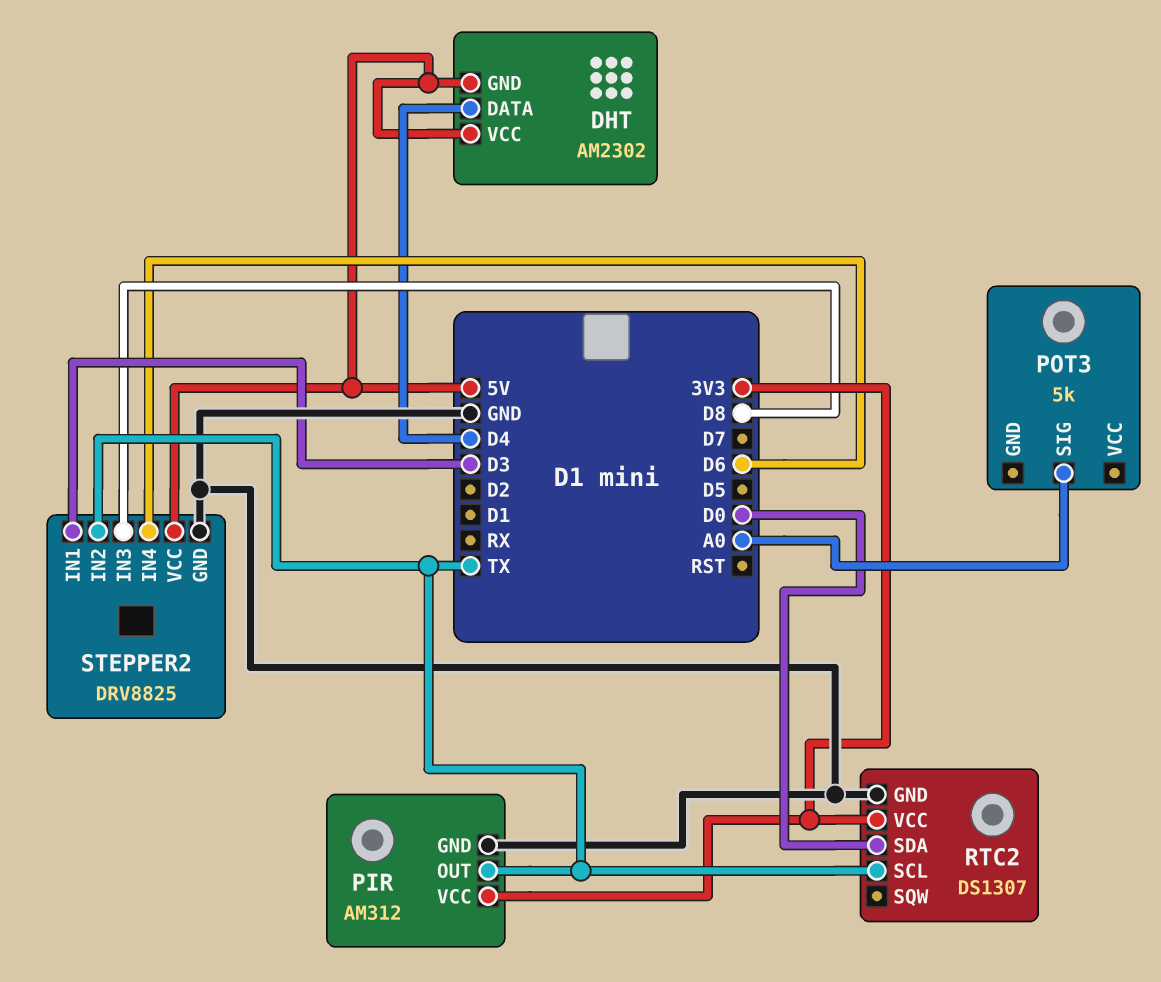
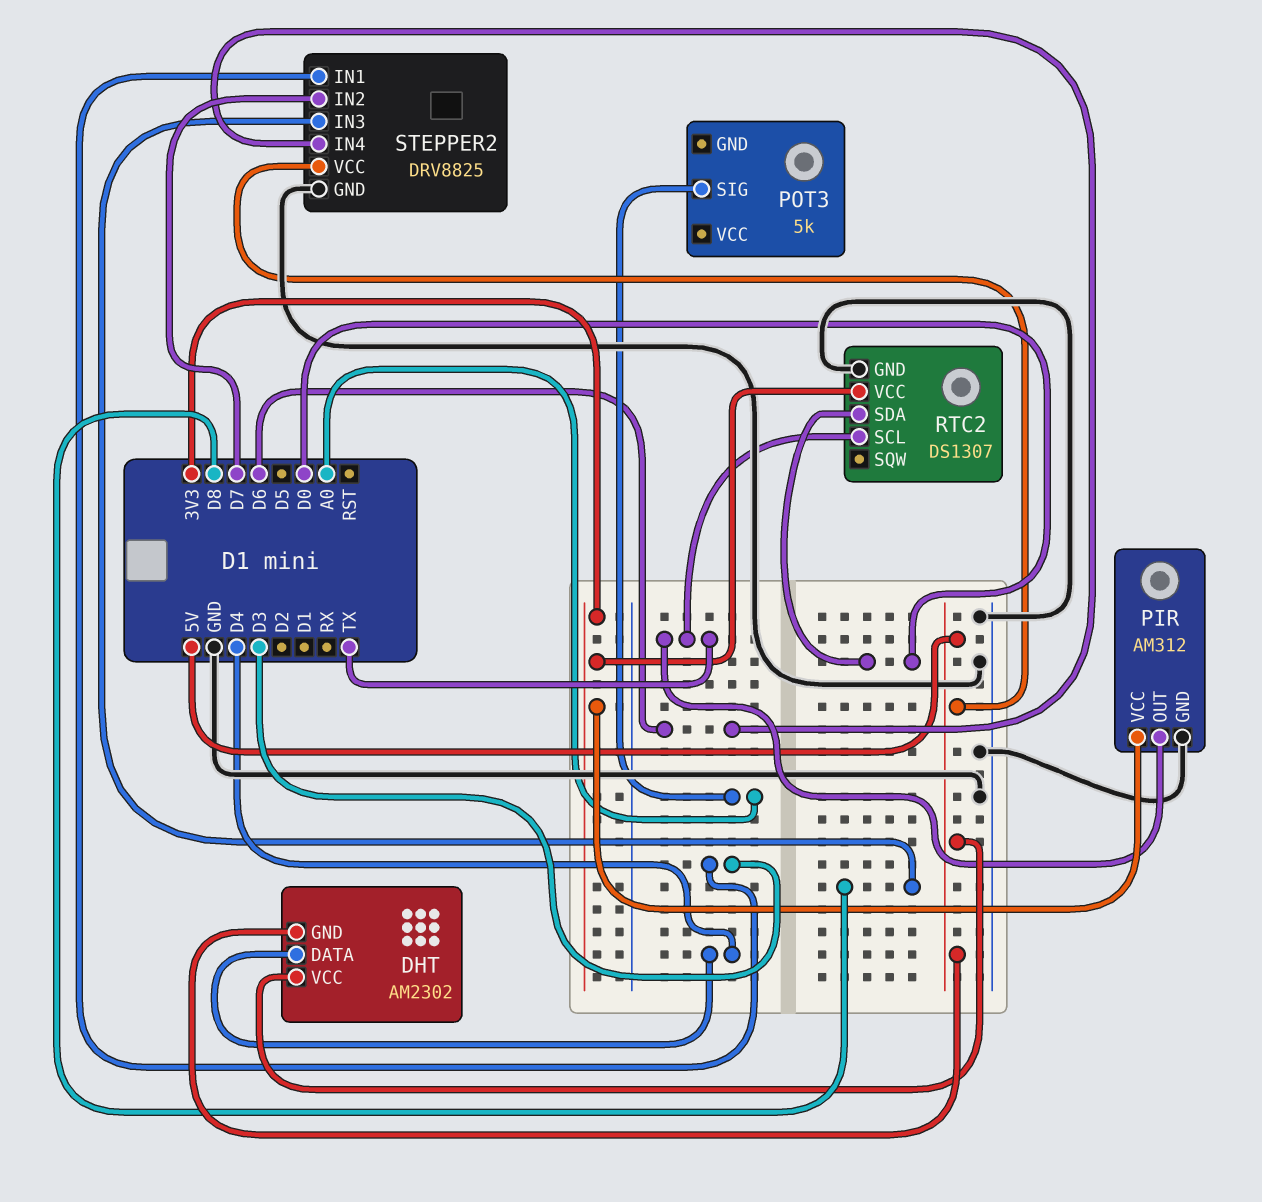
STEPPER2 pin IN2: TX -> D7

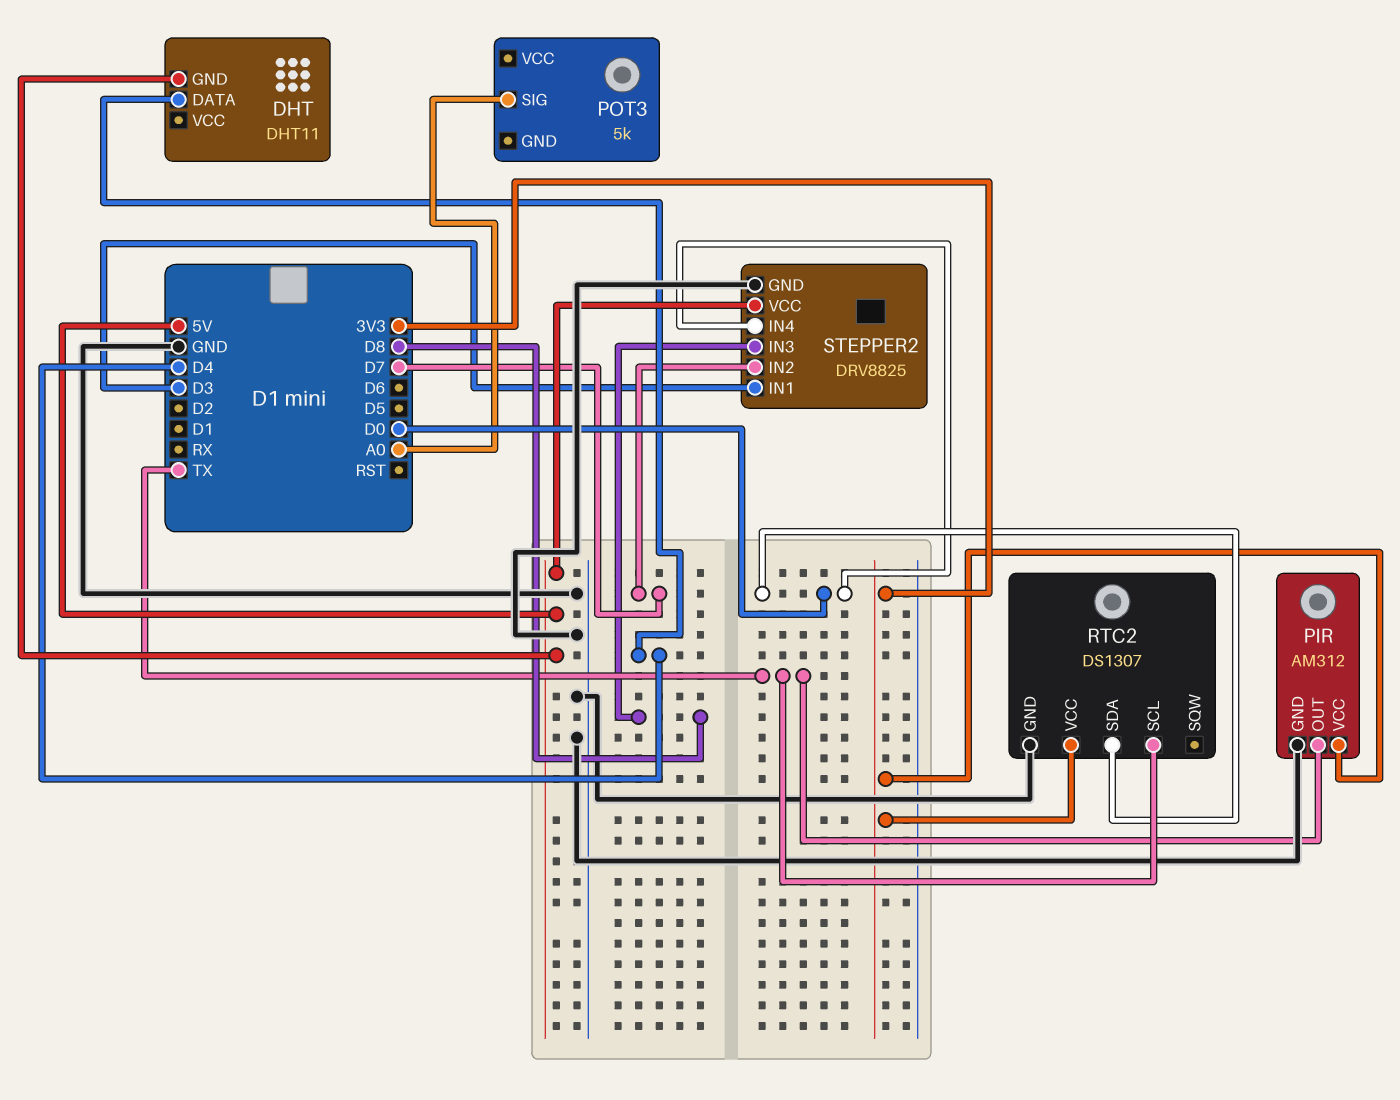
DHT: AM2302 -> DHT11
DHT pin VCC: 5V -> none
STEPPER2 pin IN4: D6 -> D0

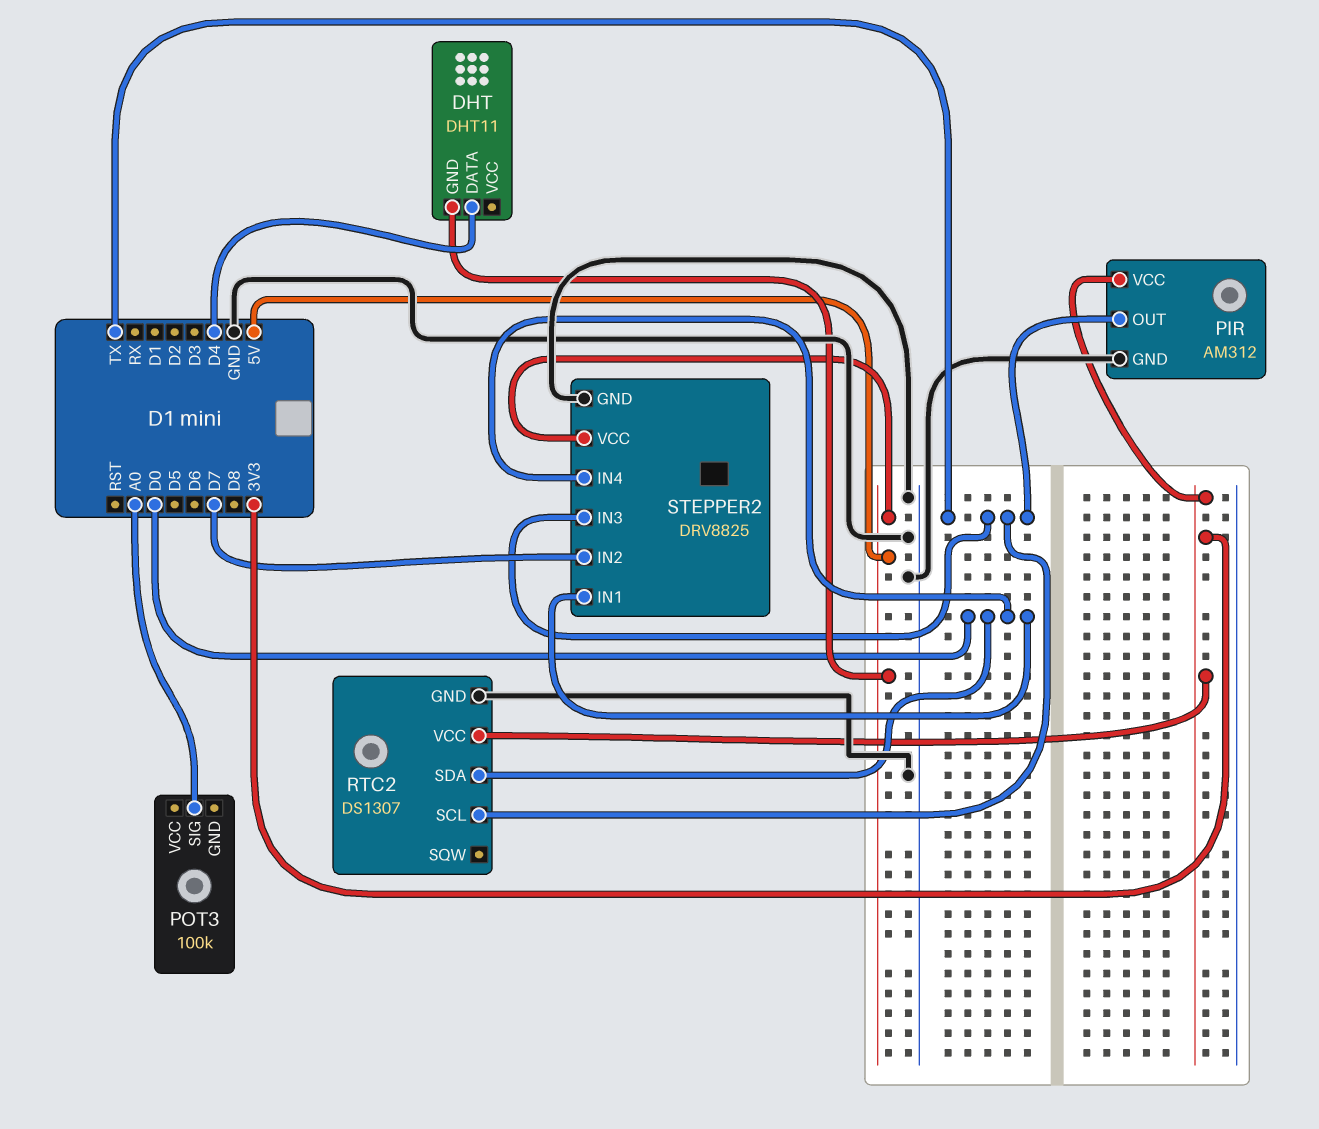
POT3: 5k -> 100k
STEPPER2 pin IN1: D3 -> D0
STEPPER2 pin IN3: D8 -> TX

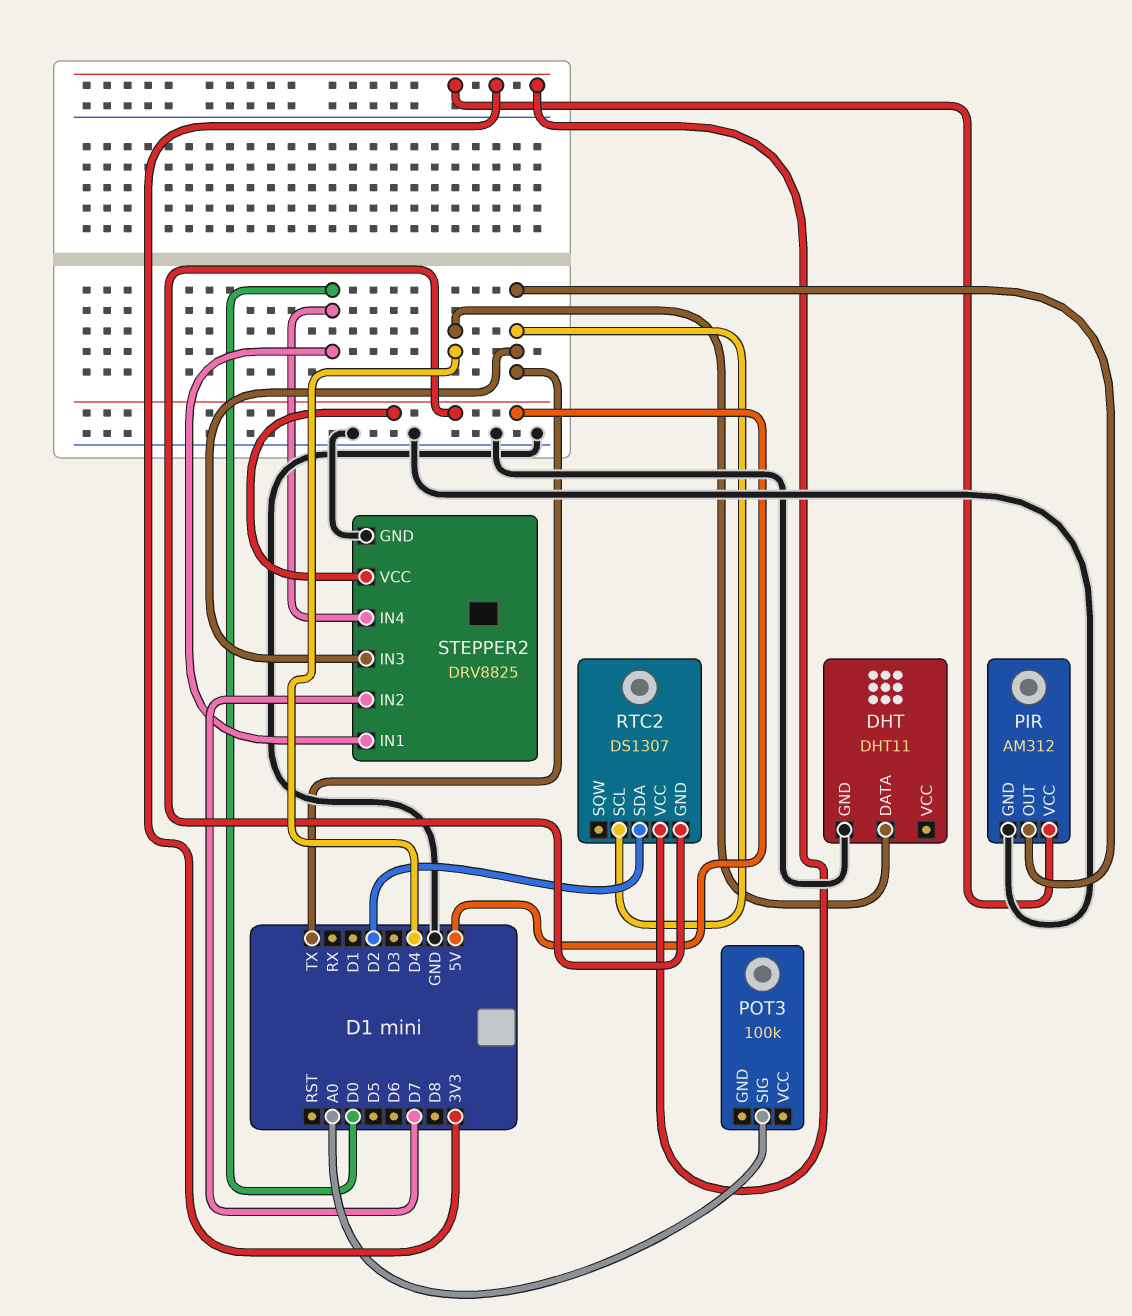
DHT pin GND: 5V -> GND
RTC2 pin GND: GND -> 5V
RTC2 pin SDA: D0 -> D2

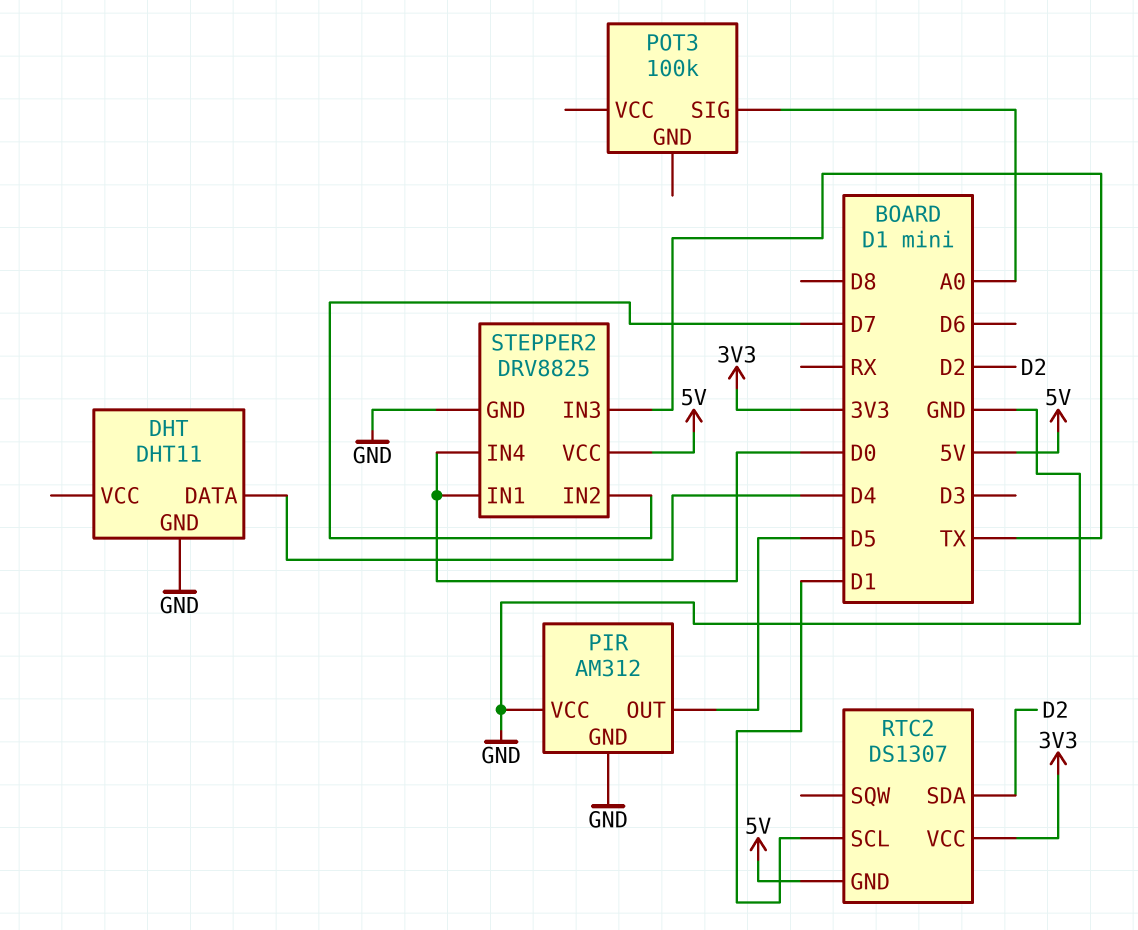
PIR pin OUT: TX -> D5
PIR pin VCC: 3V3 -> GND
RTC2 pin SCL: TX -> D1

